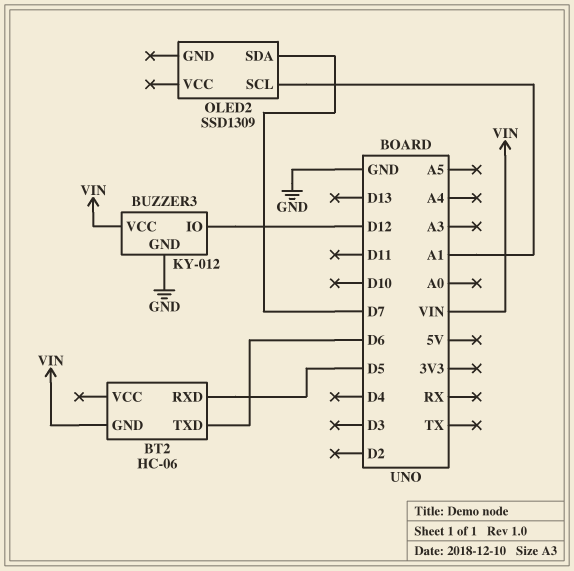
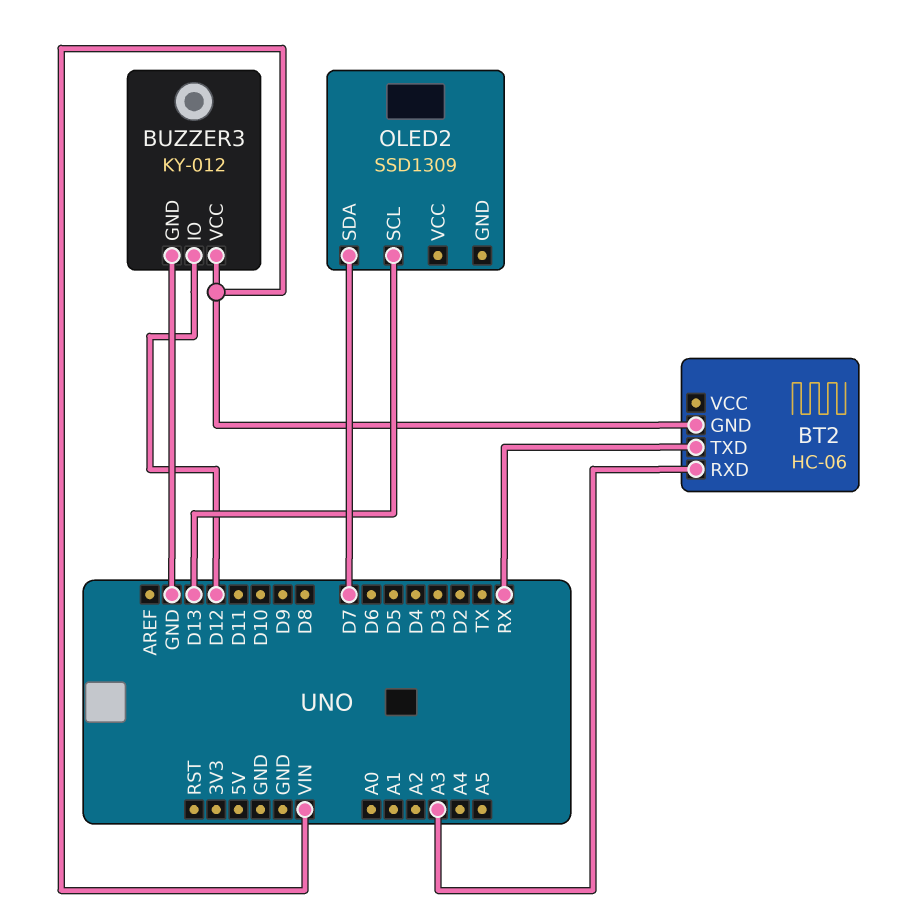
BT2 pin RXD: D5 -> A3
BT2 pin TXD: D6 -> RX
OLED2 pin SCL: A1 -> D13

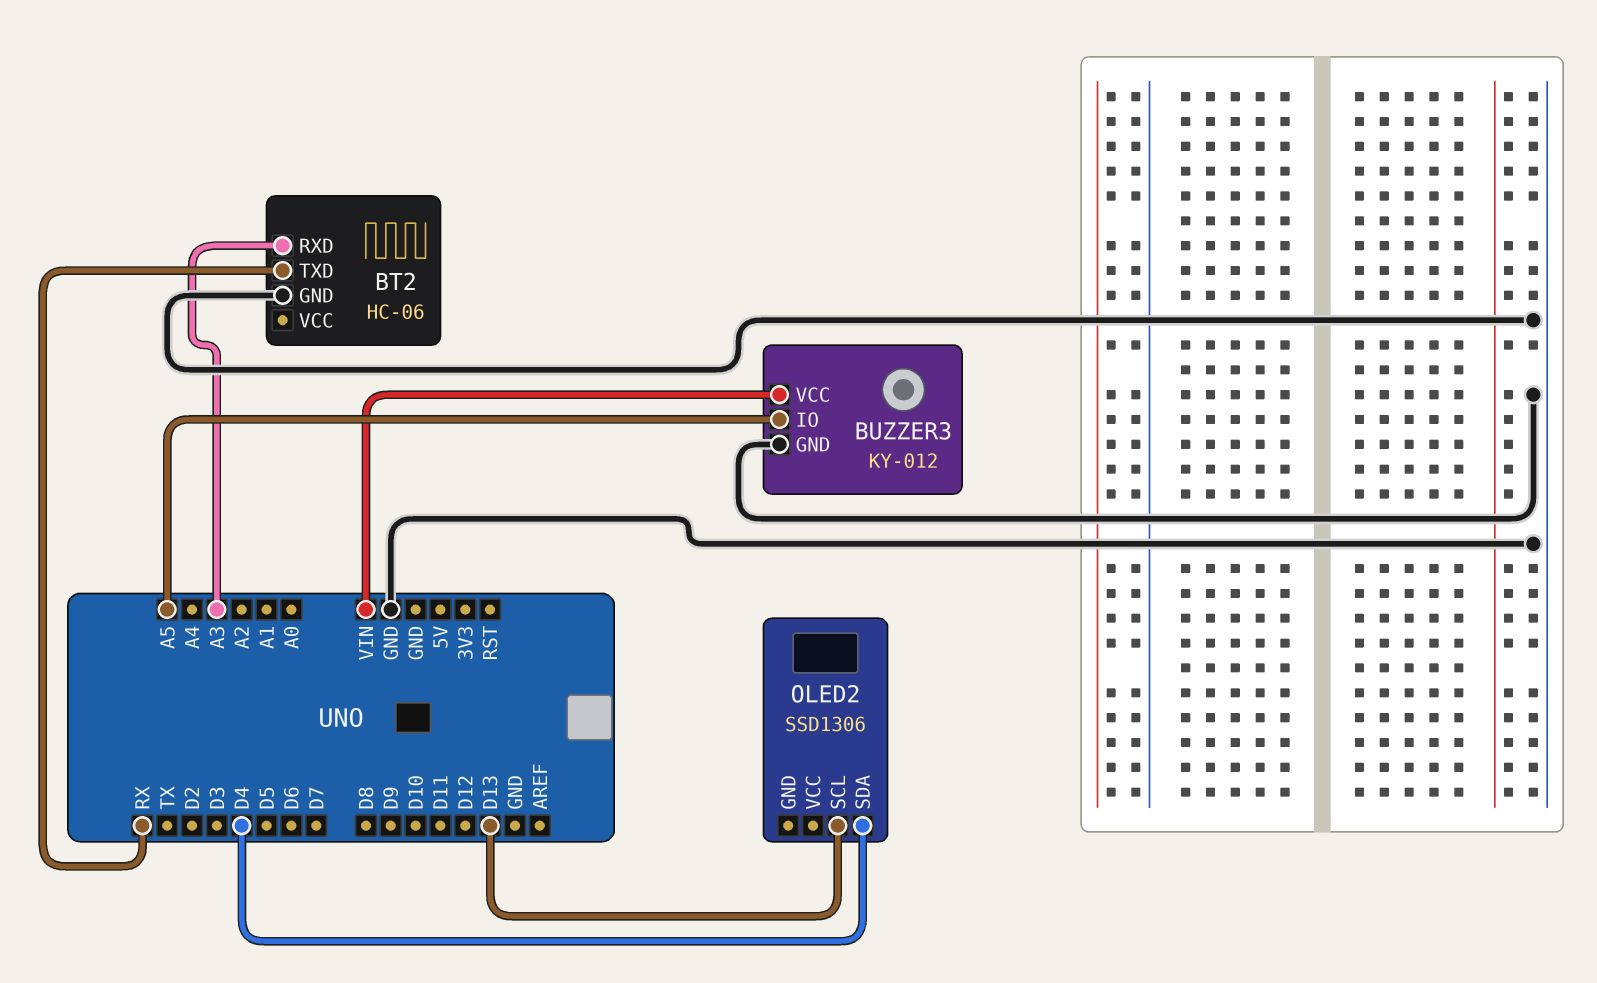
BT2 pin GND: VIN -> GND
BUZZER3 pin IO: D12 -> A5
OLED2: SSD1309 -> SSD1306
OLED2 pin SDA: D7 -> D4

